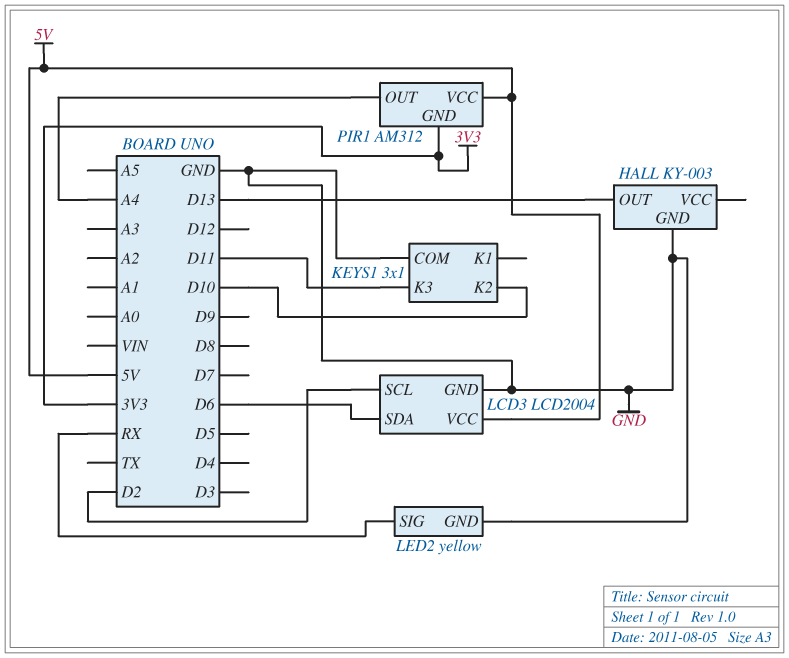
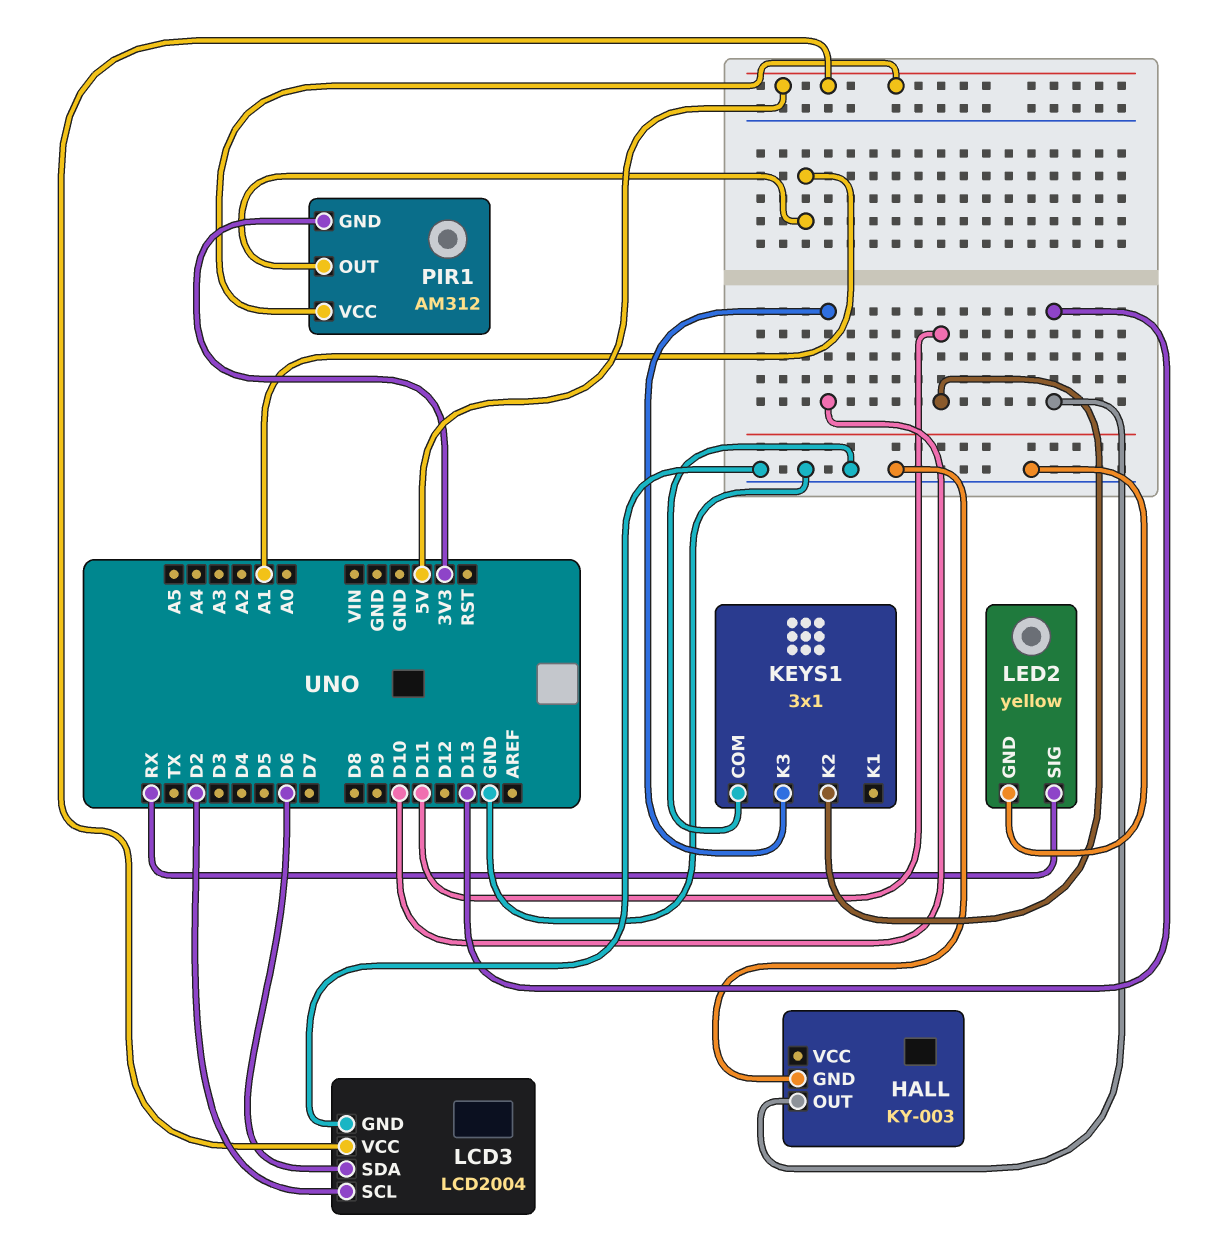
KEYS1 pin K2: D10 -> D11
KEYS1 pin K3: D11 -> D10
PIR1 pin OUT: A4 -> A1

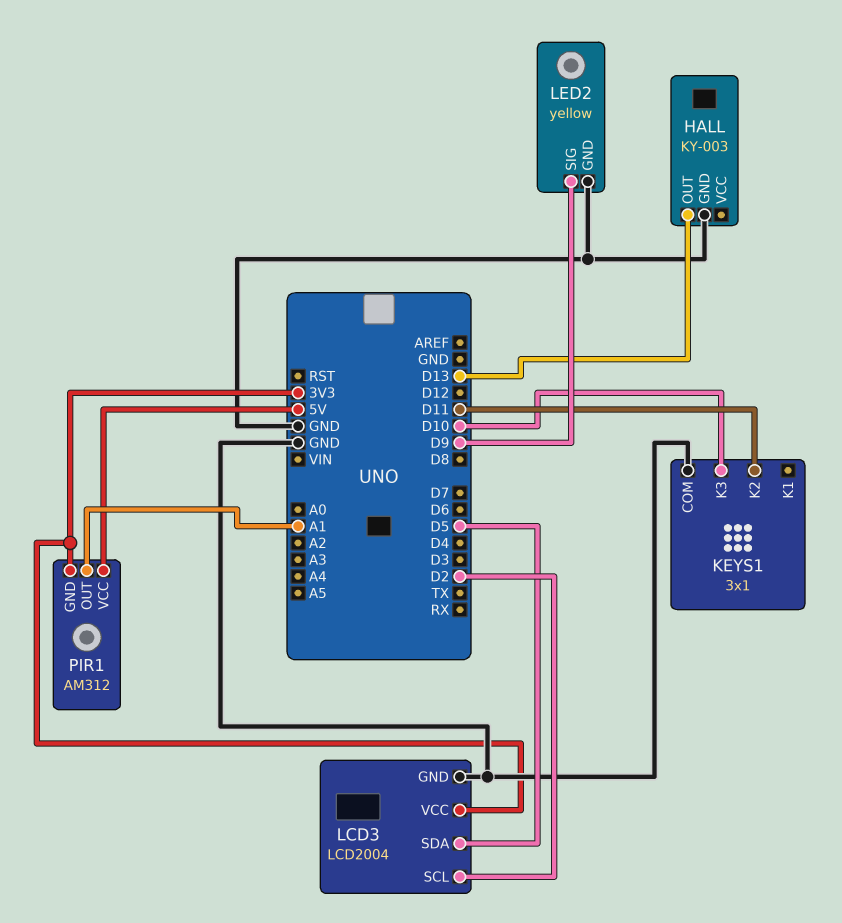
LCD3 pin SDA: D6 -> D5
LCD3 pin VCC: 5V -> 3V3
LED2 pin SIG: RX -> D9

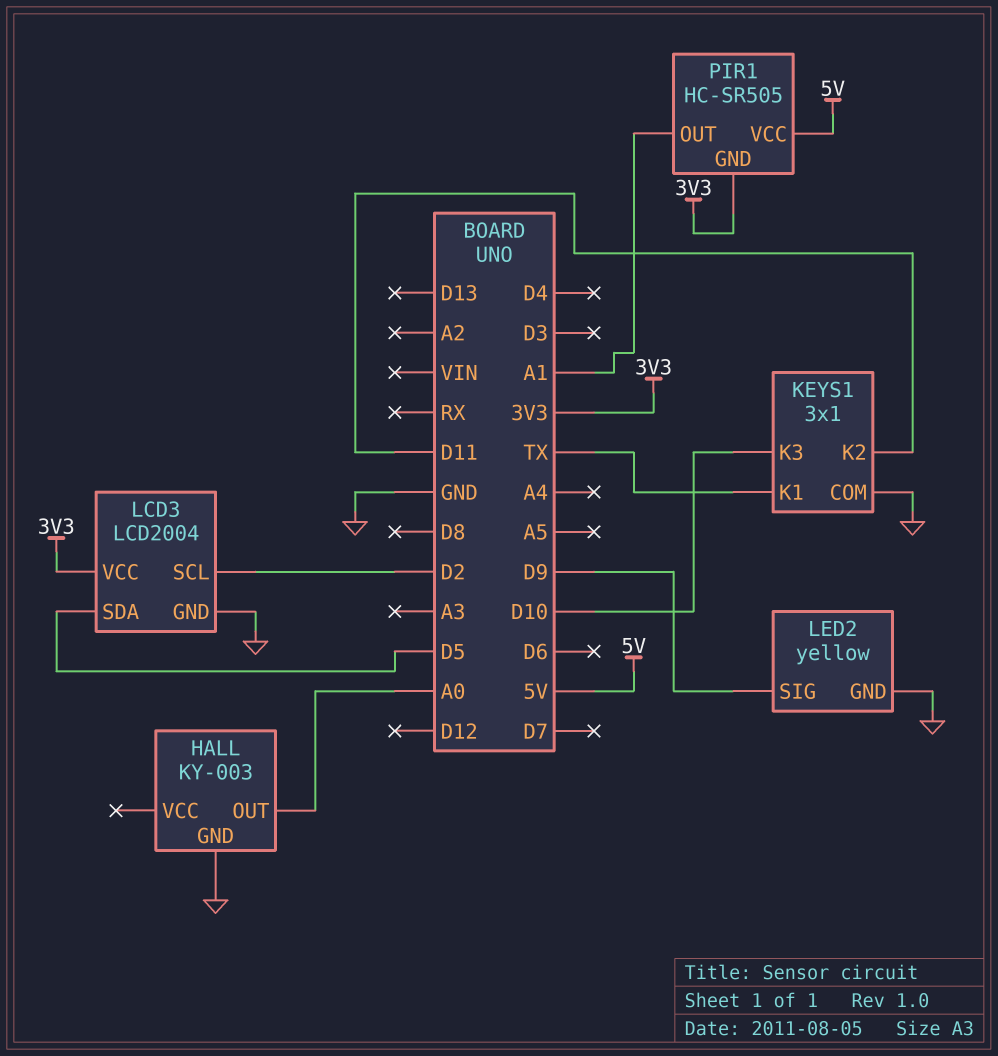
HALL pin OUT: D13 -> A0
KEYS1 pin K1: none -> TX
PIR1: AM312 -> HC-SR505

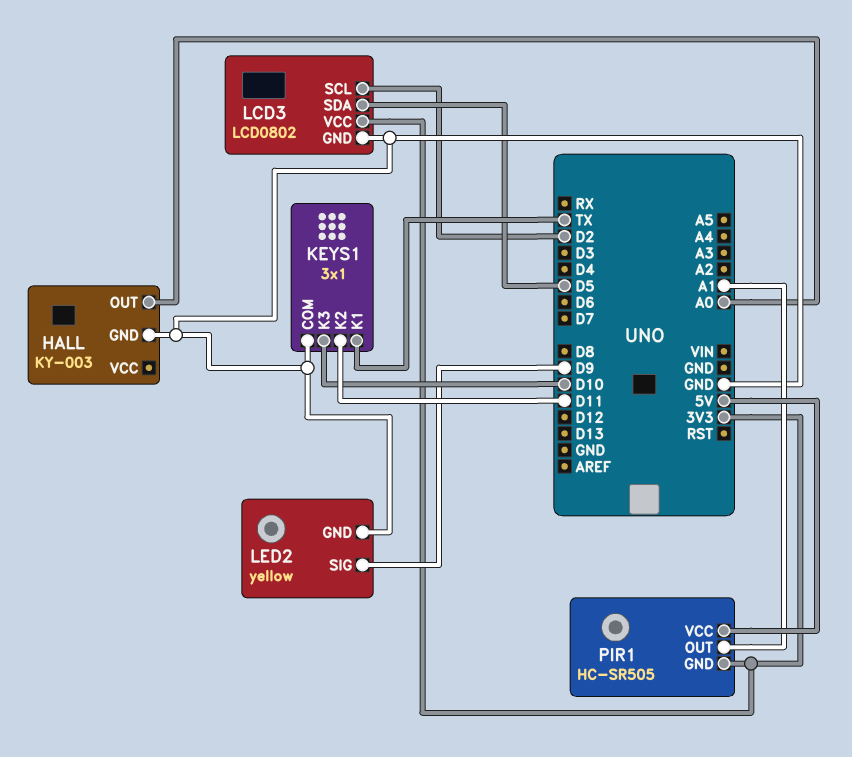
LCD3: LCD2004 -> LCD0802

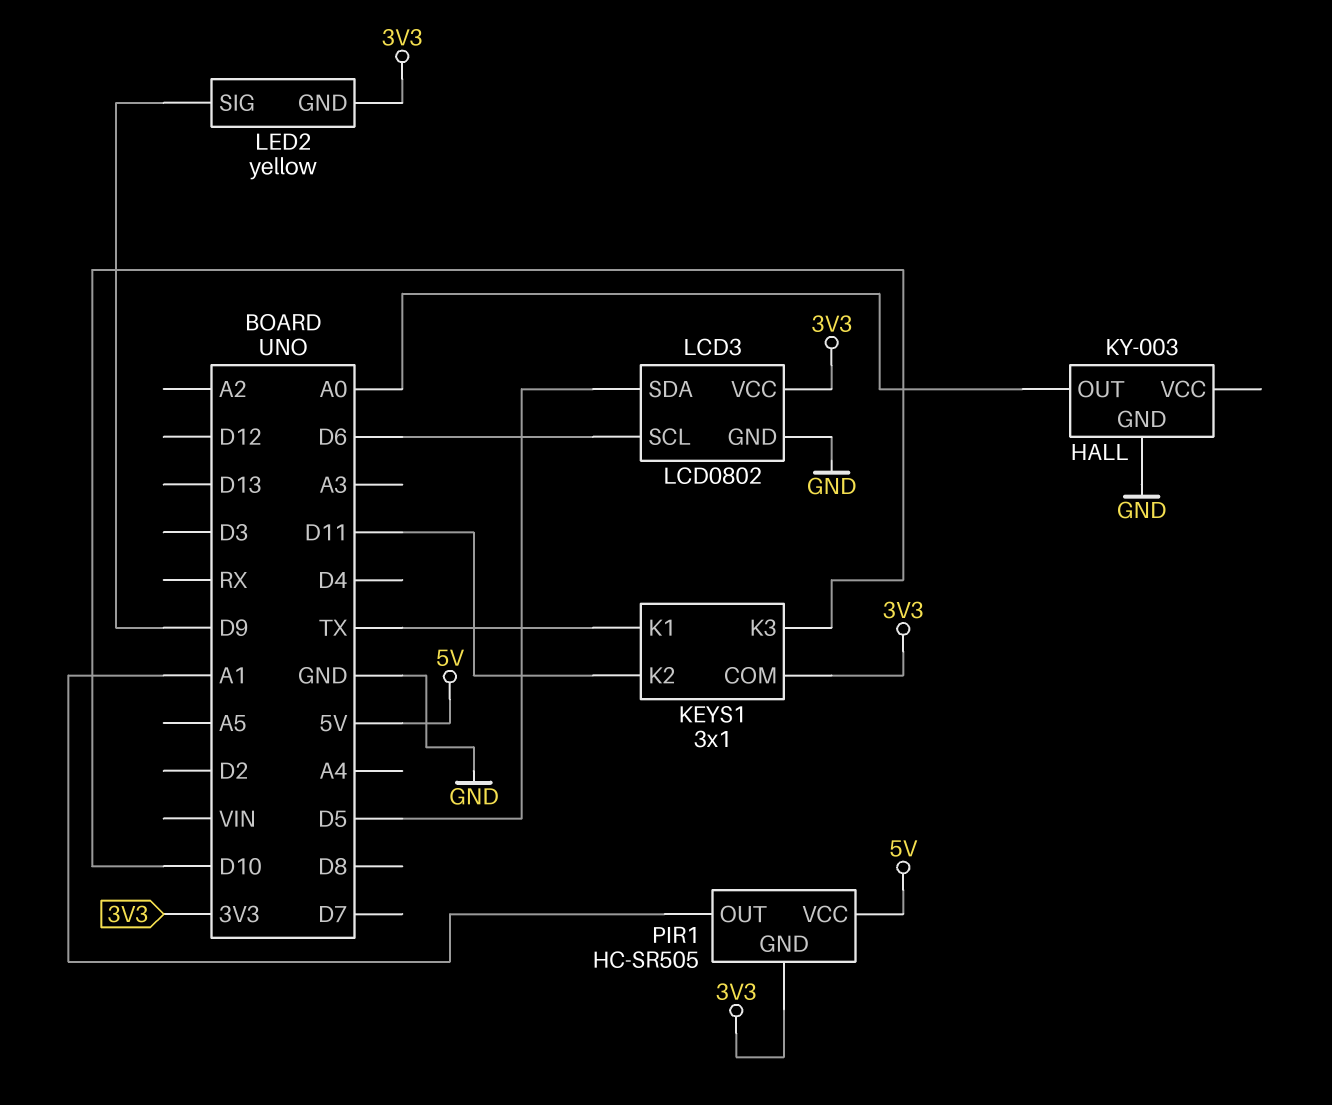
KEYS1 pin COM: GND -> 3V3
LCD3 pin SCL: D2 -> D6
LED2 pin GND: GND -> 3V3

